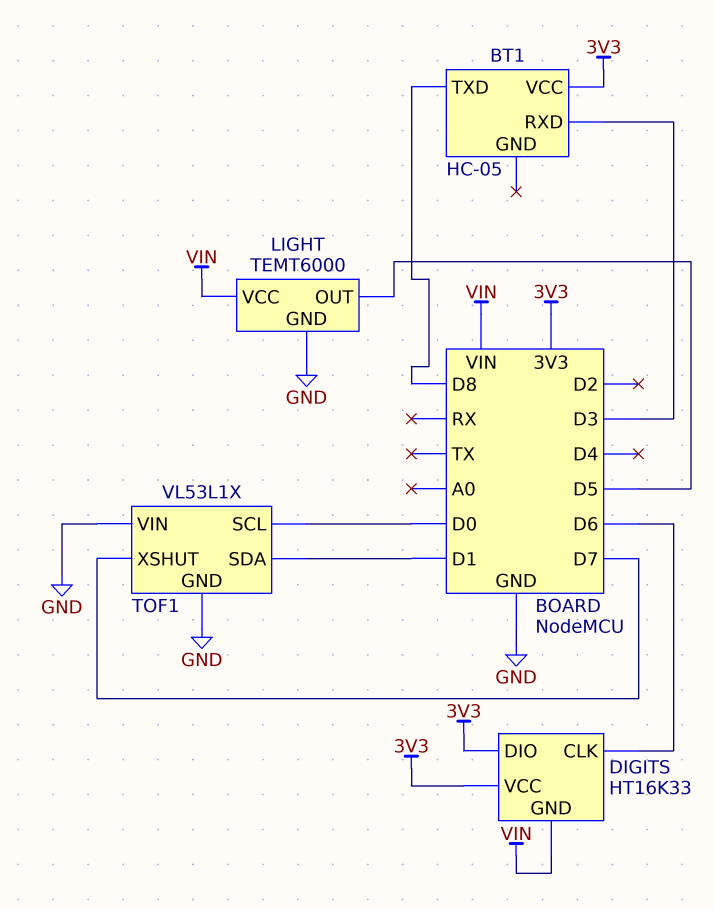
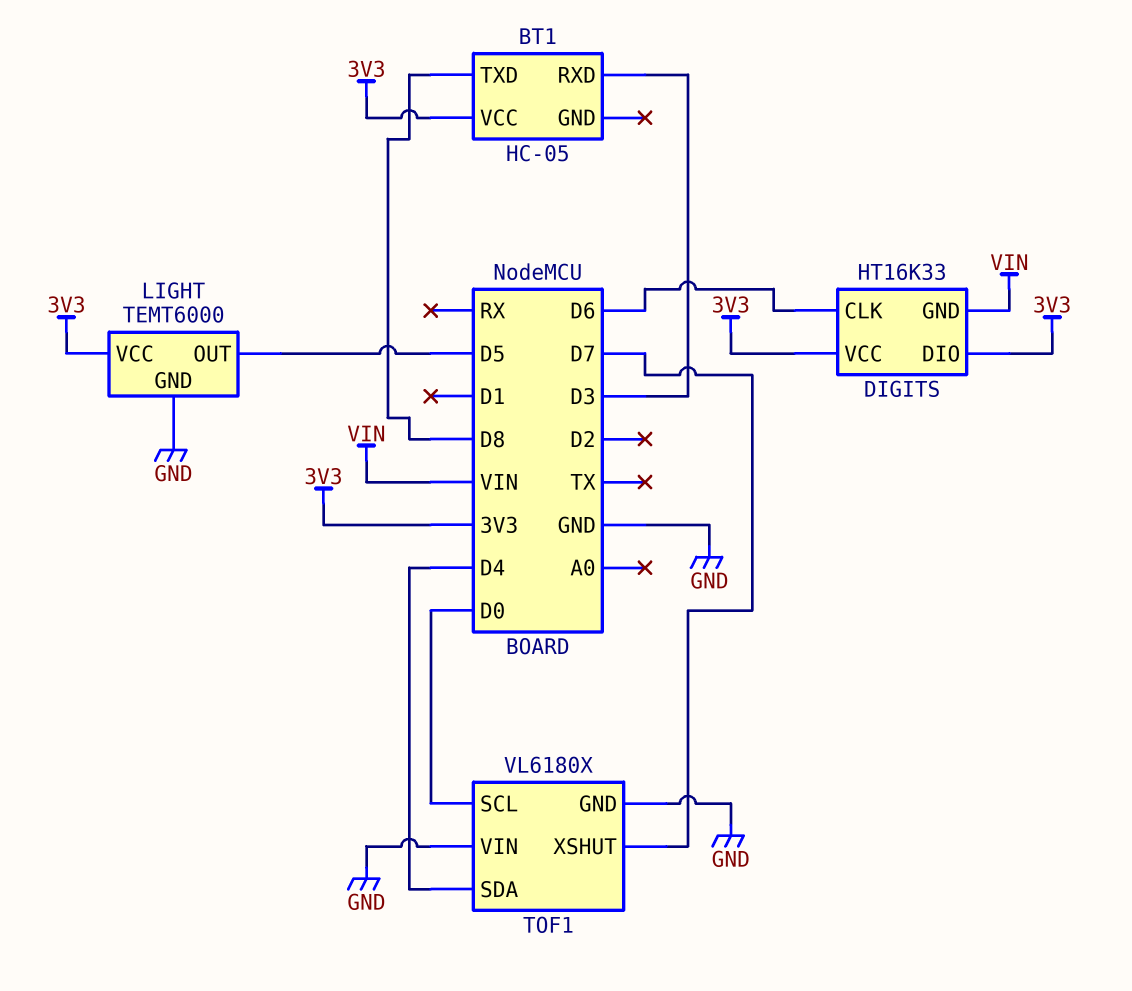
LIGHT pin VCC: VIN -> 3V3
TOF1: VL53L1X -> VL6180X
TOF1 pin SDA: D1 -> D4

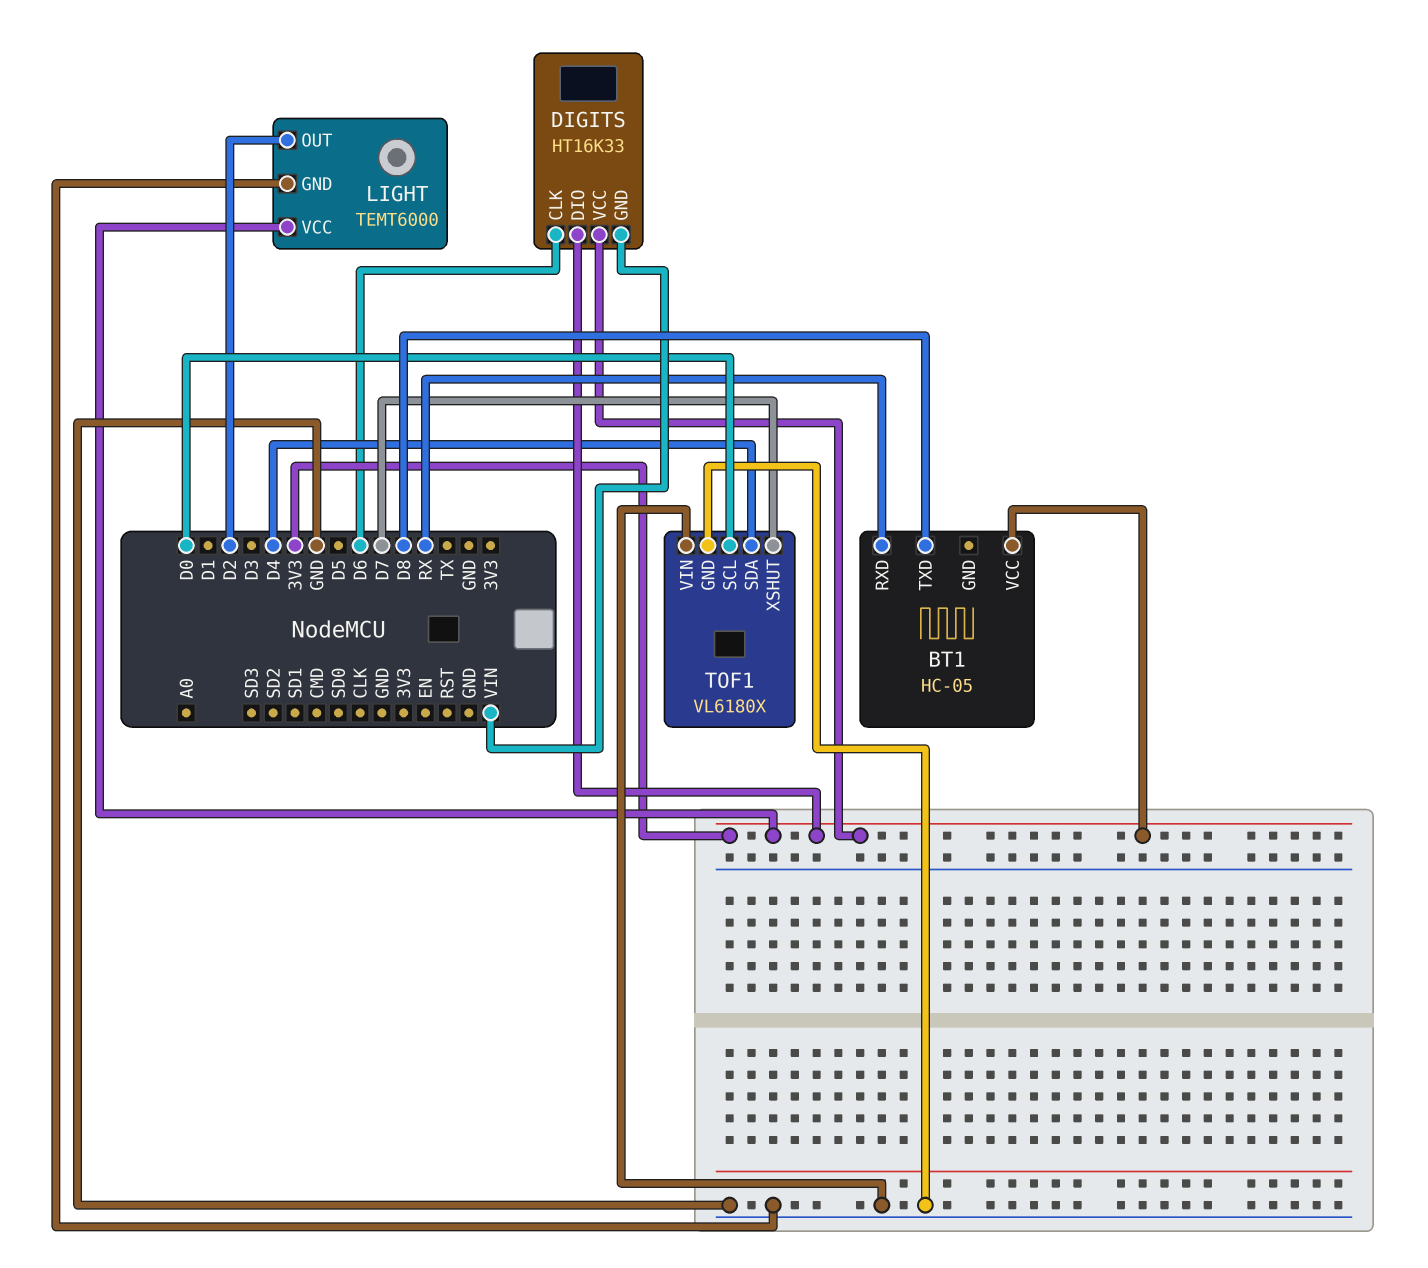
BT1 pin RXD: D3 -> RX
LIGHT pin OUT: D5 -> D2

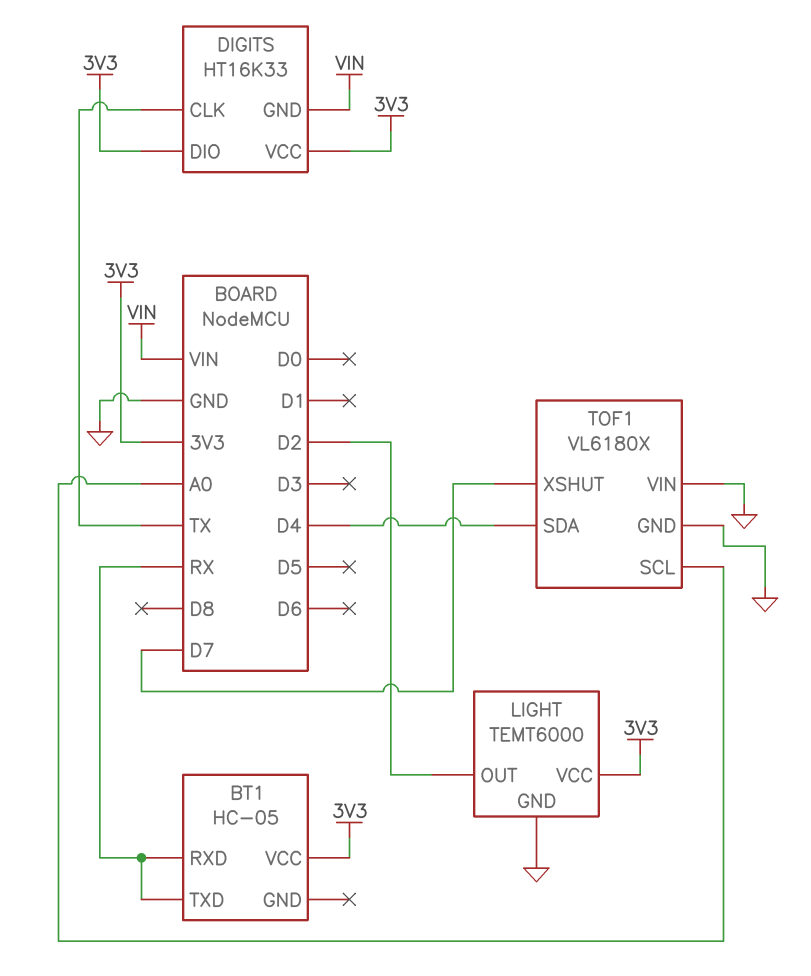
BT1 pin TXD: D8 -> RX
DIGITS pin CLK: D6 -> TX
TOF1 pin SCL: D0 -> A0

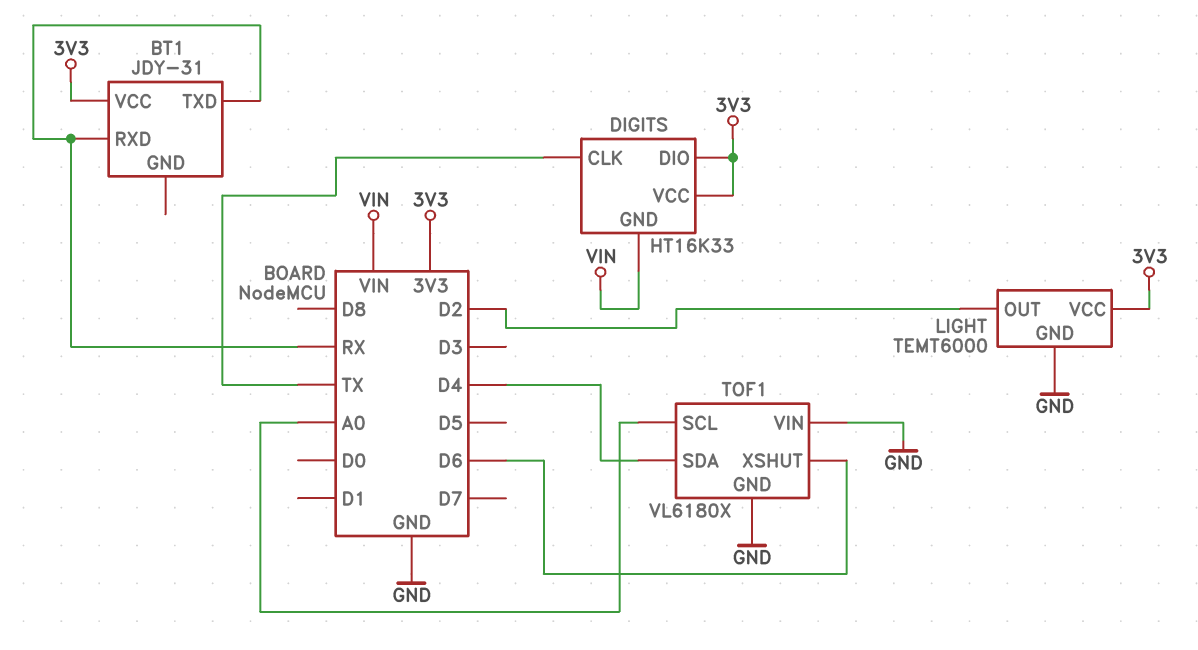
BT1: HC-05 -> JDY-31
TOF1 pin XSHUT: D7 -> D6

